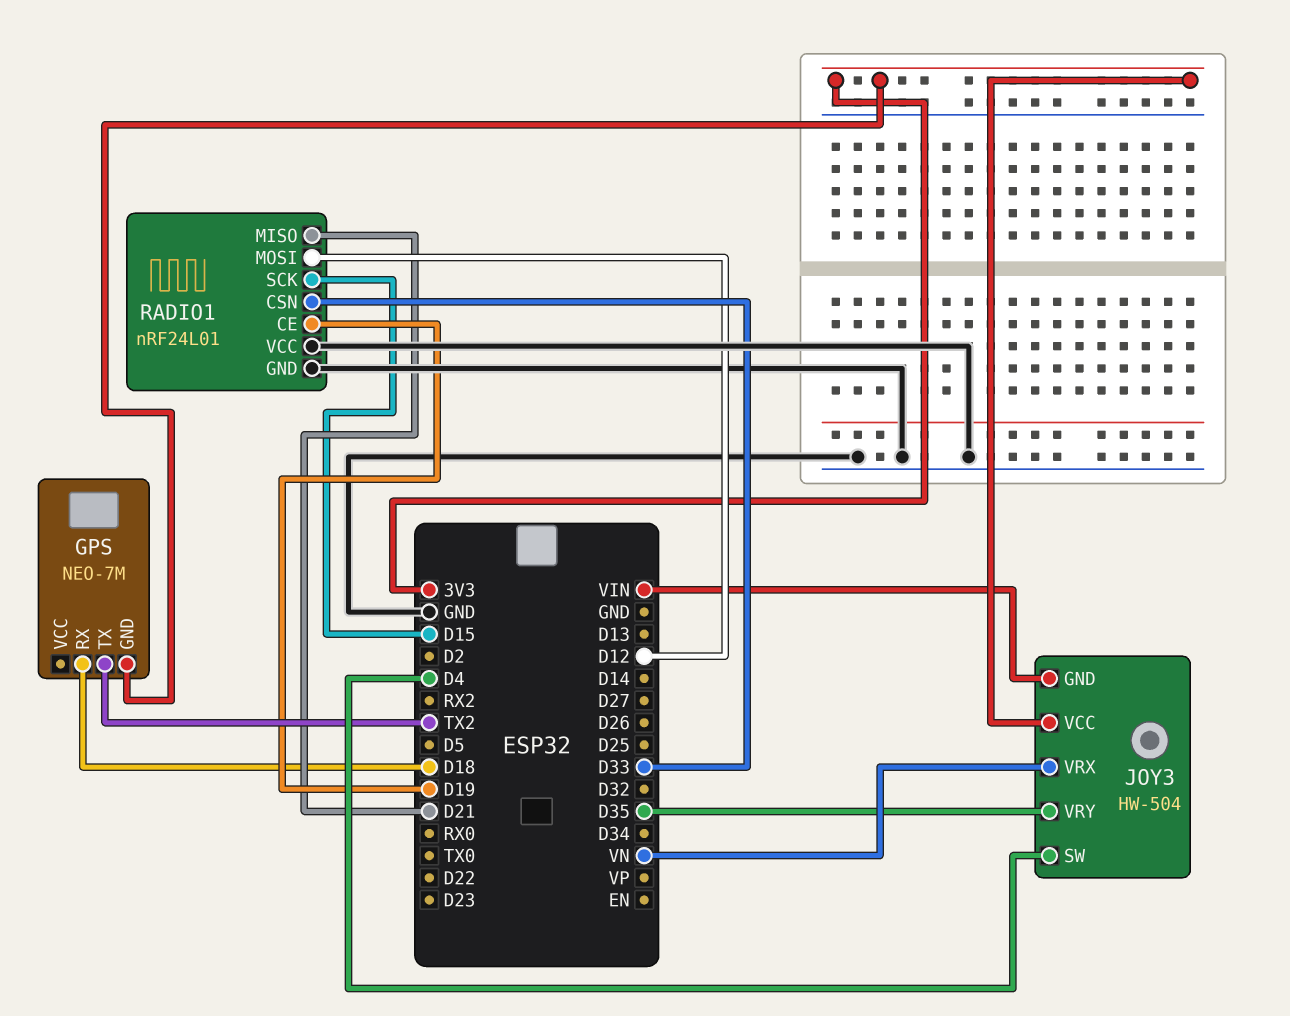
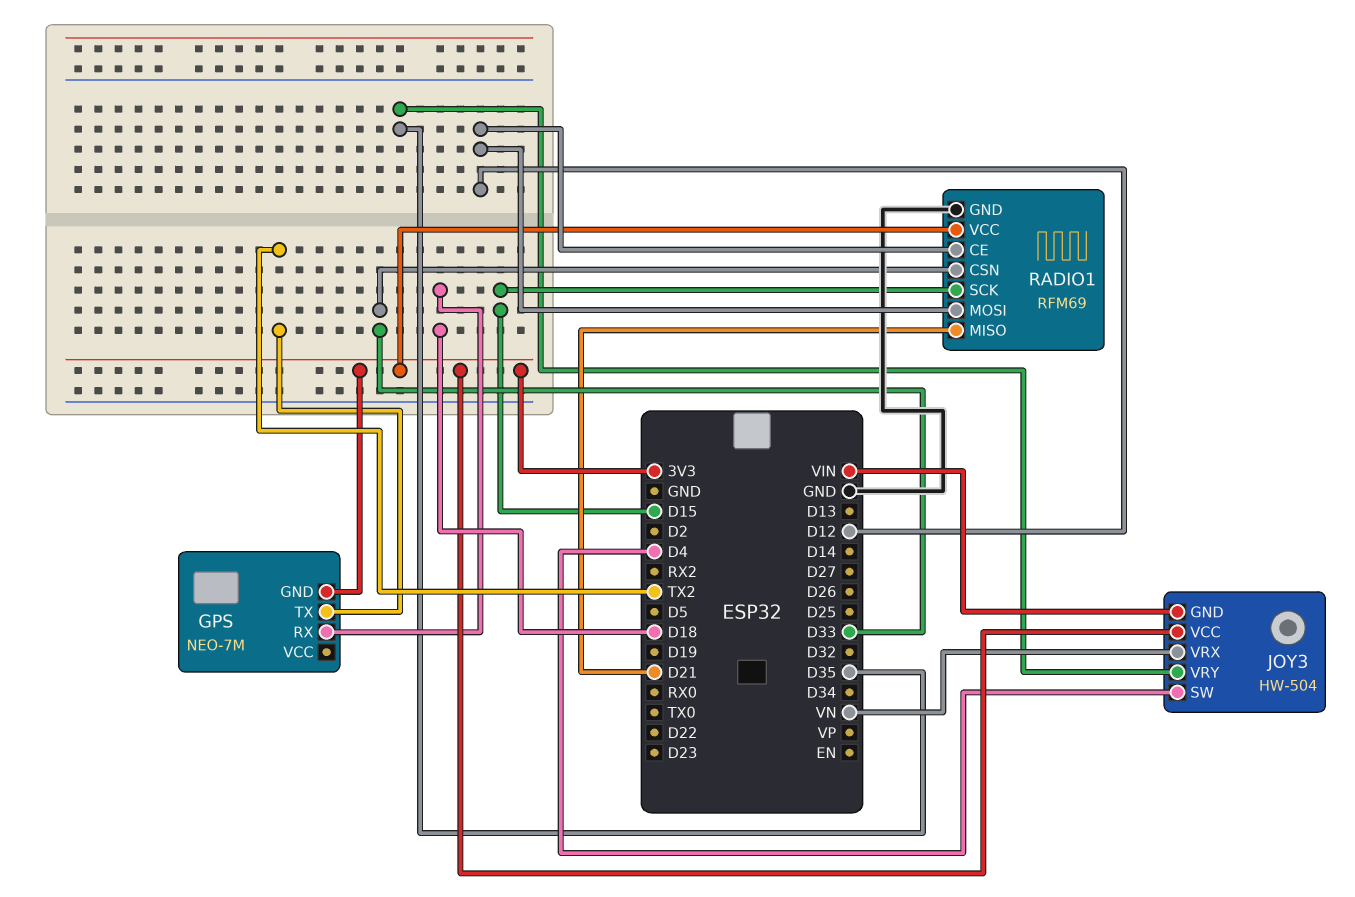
RADIO1: nRF24L01 -> RFM69
RADIO1 pin CE: D19 -> D12
RADIO1 pin VCC: GND -> 3V3

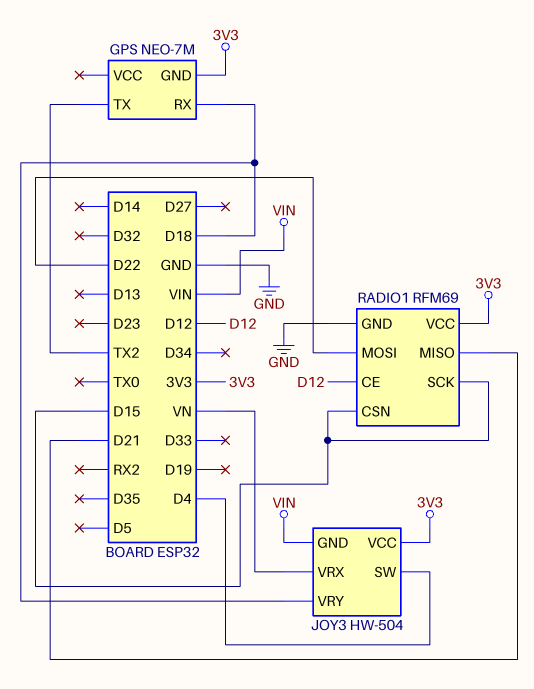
JOY3 pin VRY: D35 -> D18
RADIO1 pin CSN: D33 -> D15
RADIO1 pin MOSI: D12 -> D22

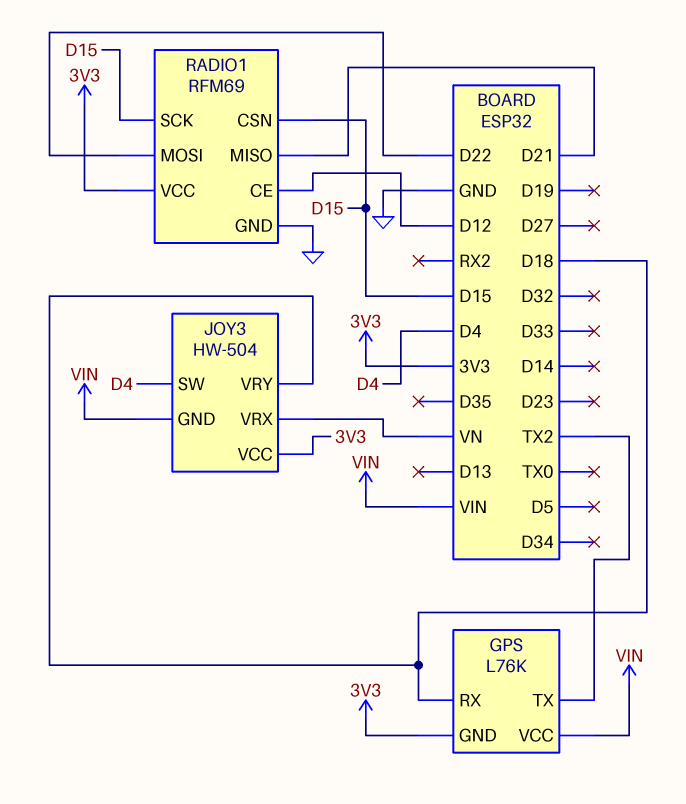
GPS: NEO-7M -> L76K
GPS pin VCC: none -> VIN

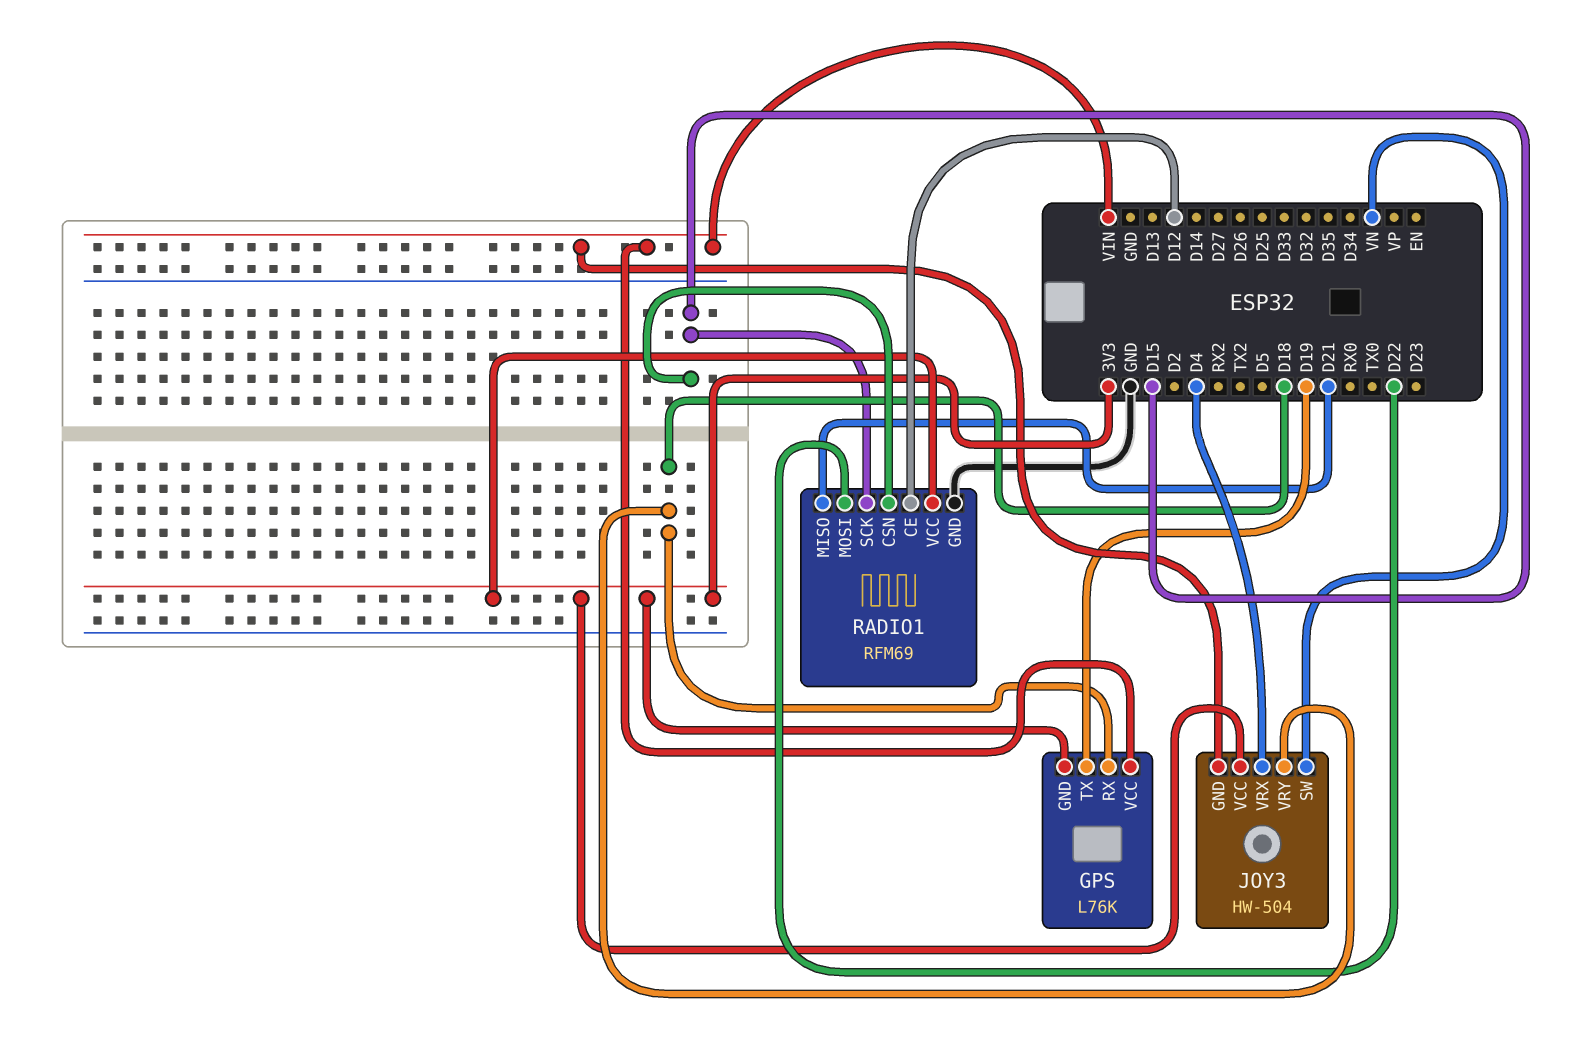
GPS pin TX: TX2 -> D19
JOY3 pin SW: D4 -> VN
JOY3 pin VRX: VN -> D4

